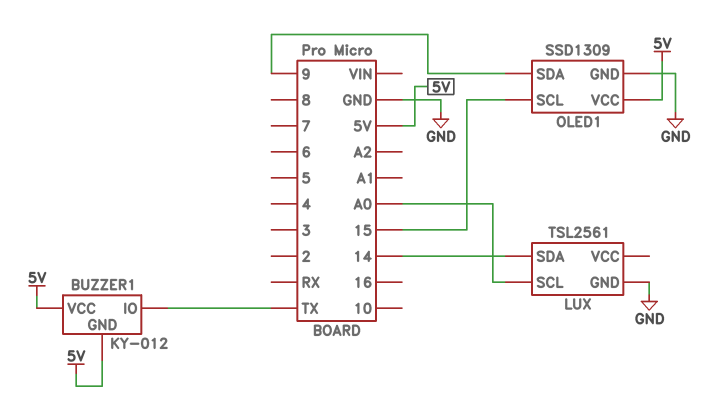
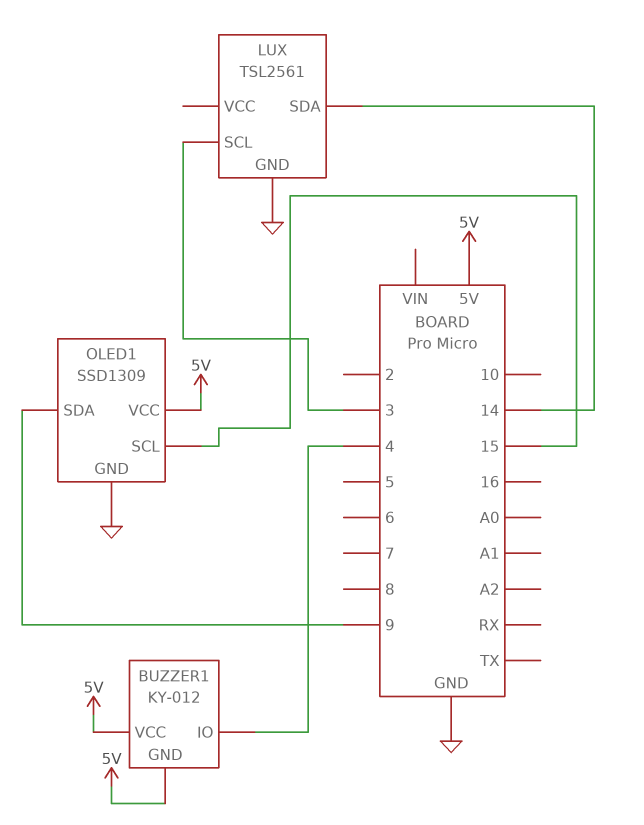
BUZZER1 pin IO: TX -> 4
LUX pin SCL: A0 -> 3

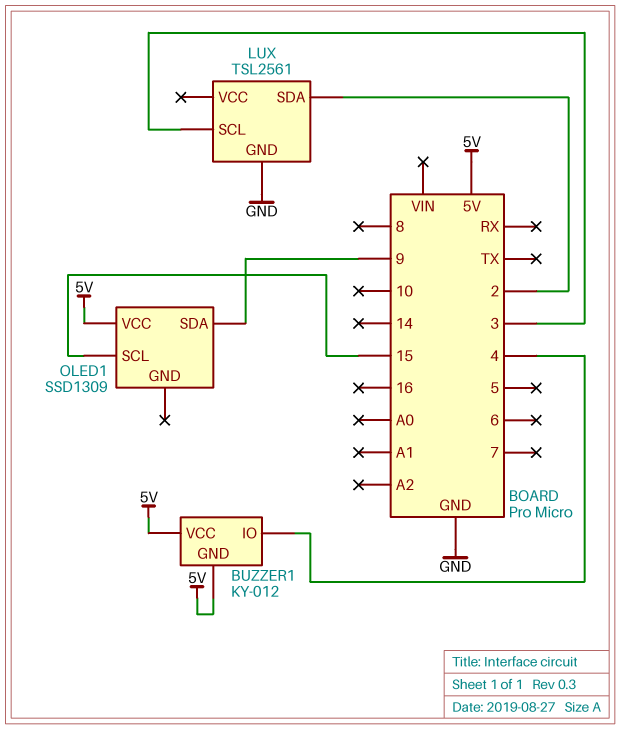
LUX pin SDA: 14 -> 2
OLED1 pin GND: GND -> none

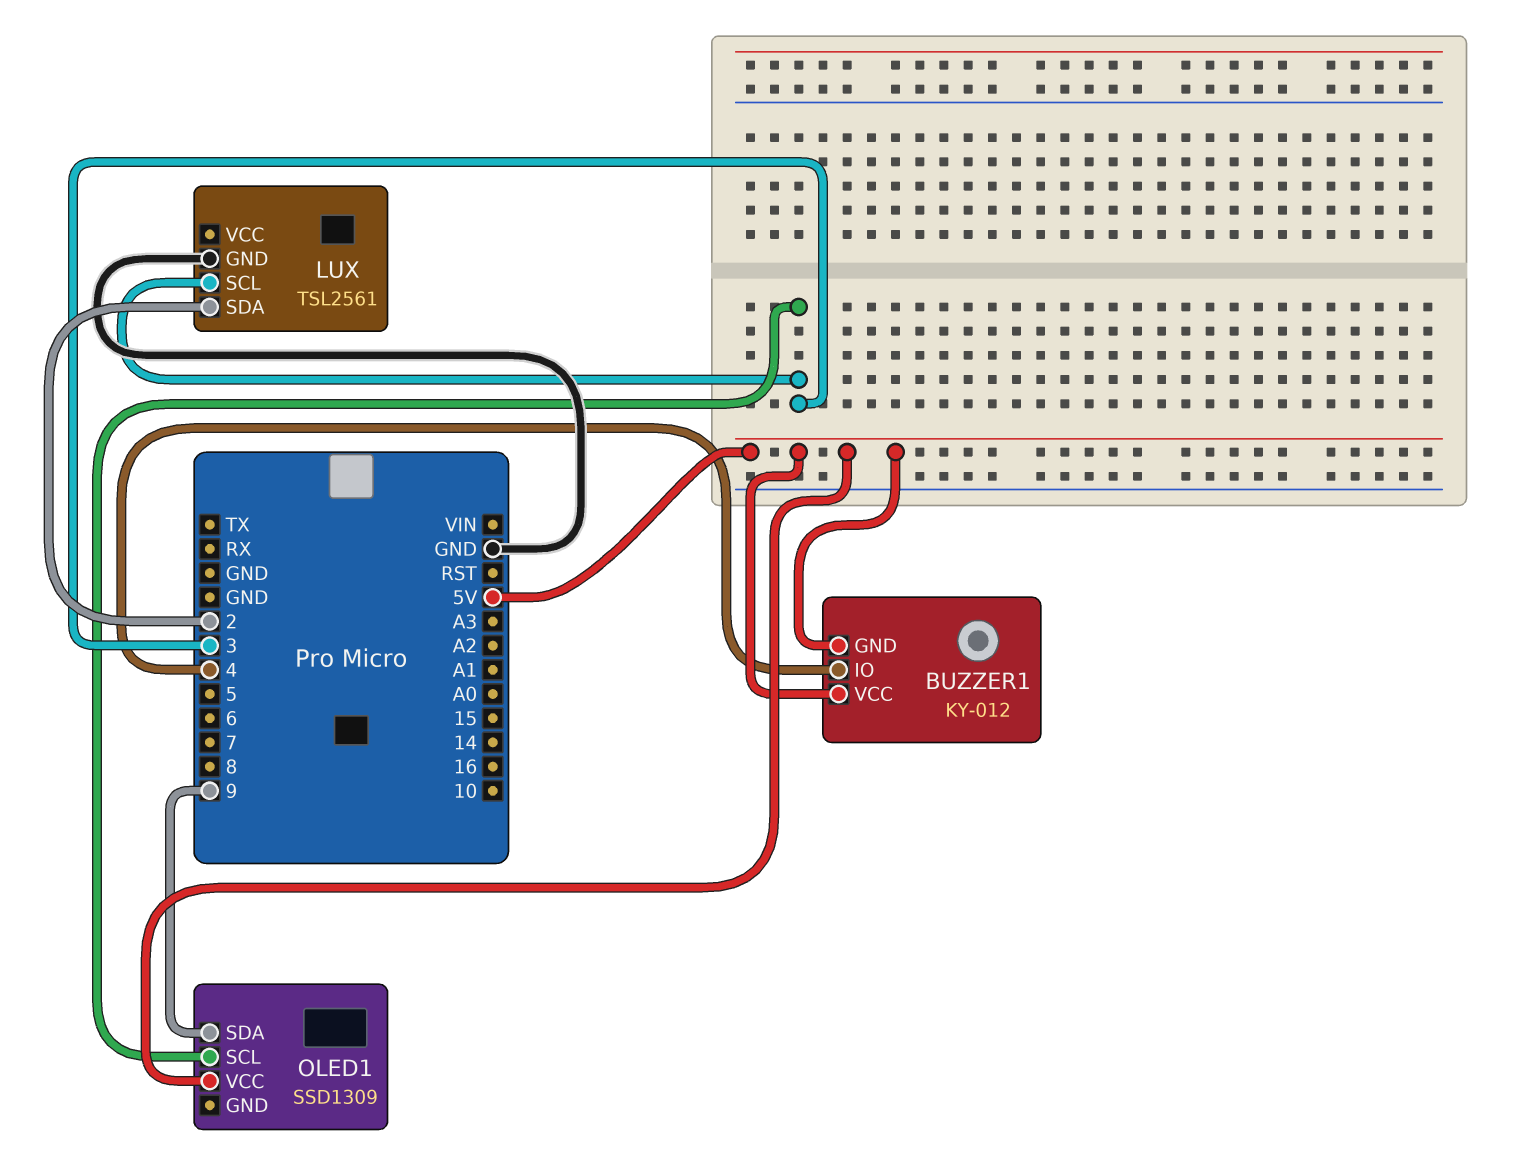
OLED1 pin SCL: 15 -> 3

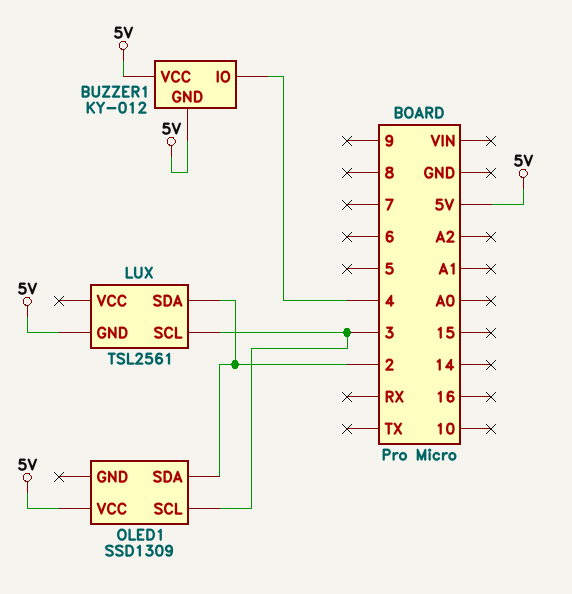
LUX pin GND: GND -> 5V
OLED1 pin SDA: 9 -> 2

